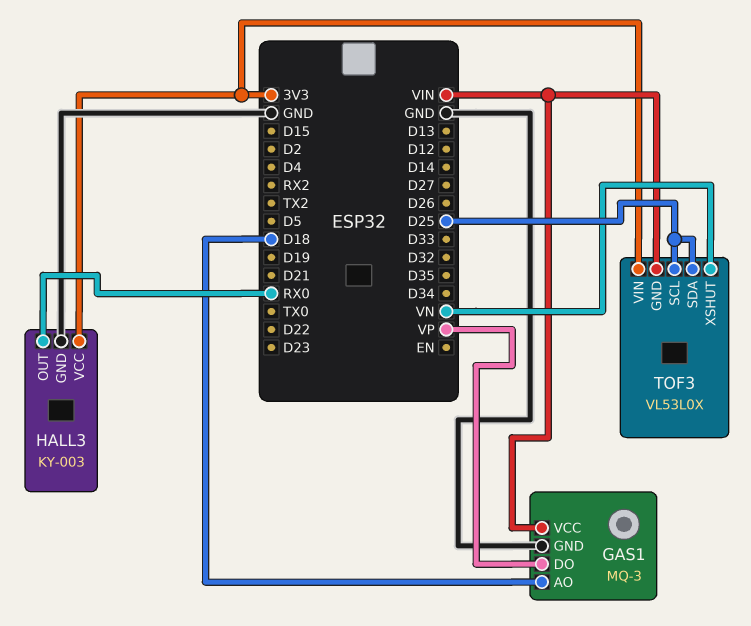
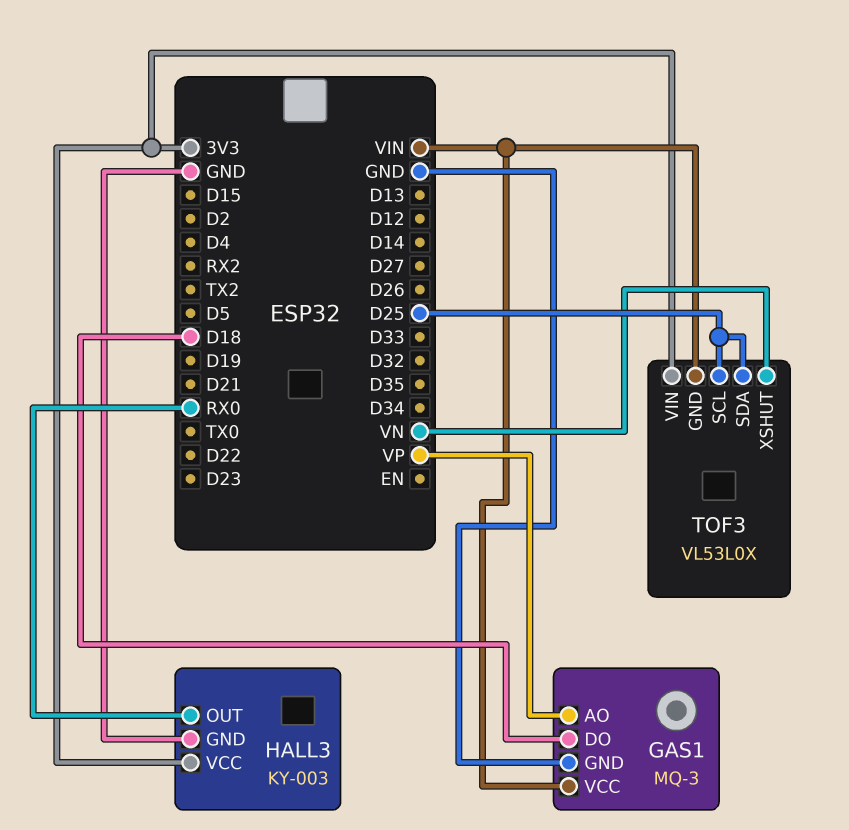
GAS1 pin AO: D18 -> VP
GAS1 pin DO: VP -> D18

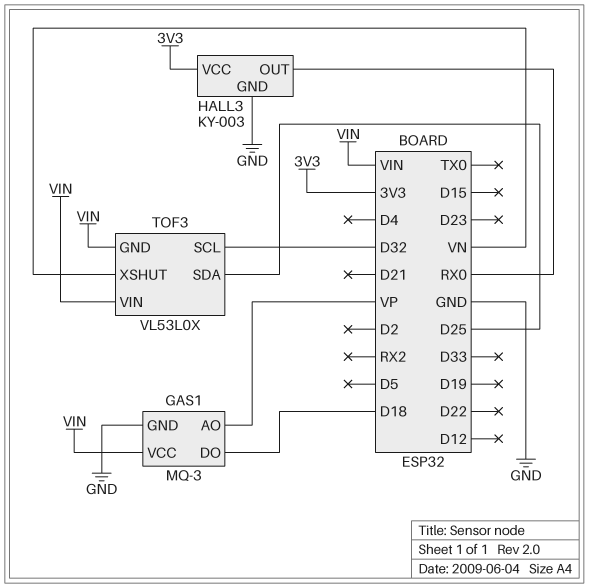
TOF3 pin SCL: D25 -> D32
TOF3 pin VIN: 3V3 -> VIN

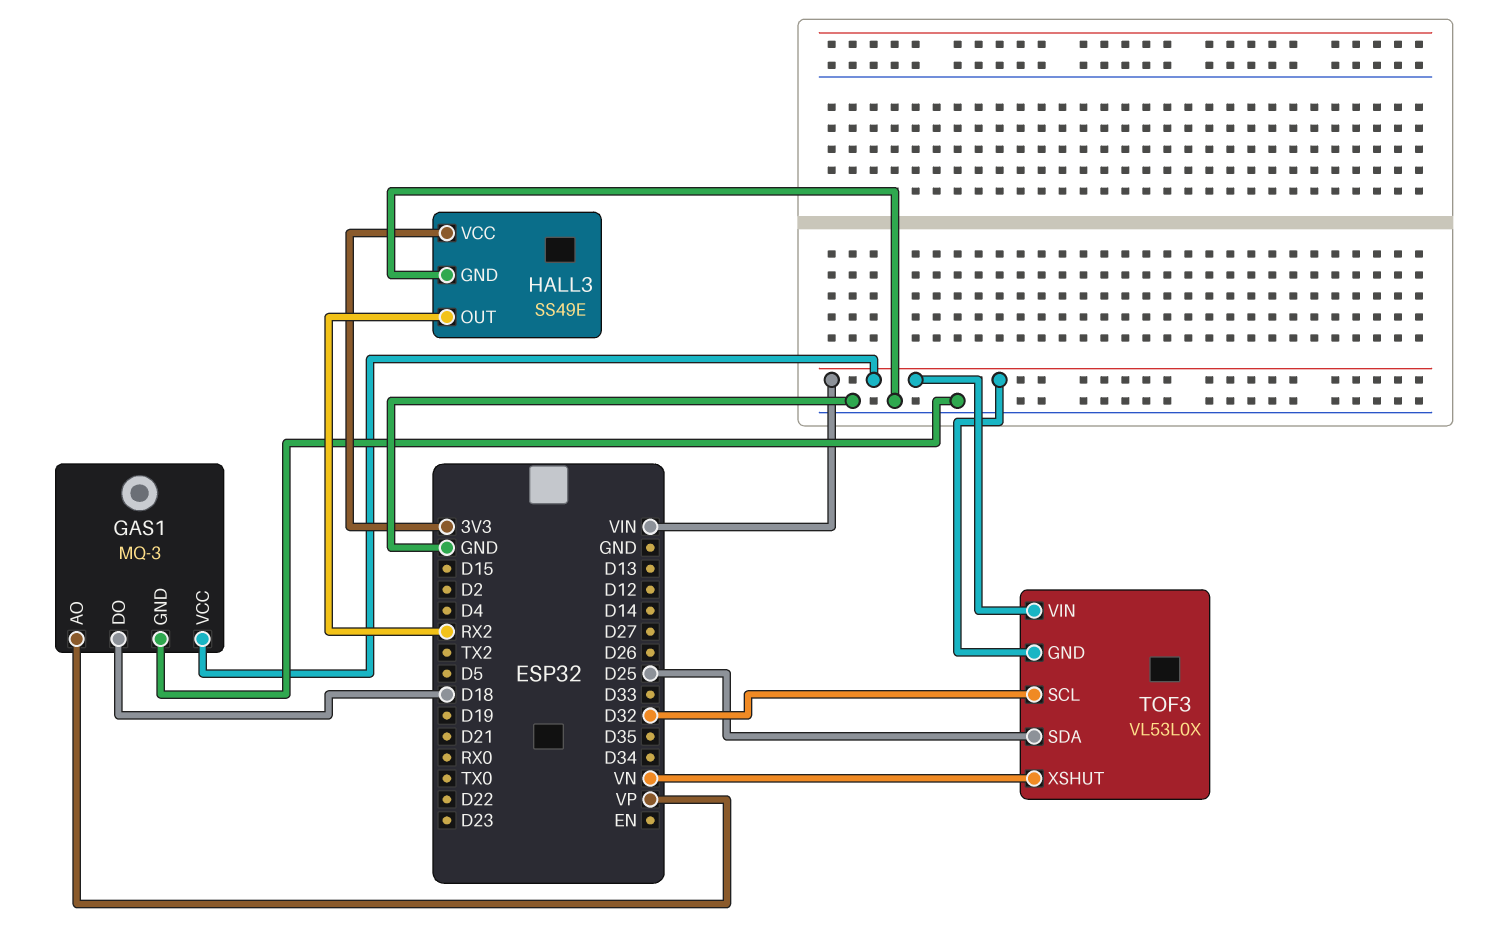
HALL3: KY-003 -> SS49E
HALL3 pin OUT: RX0 -> RX2

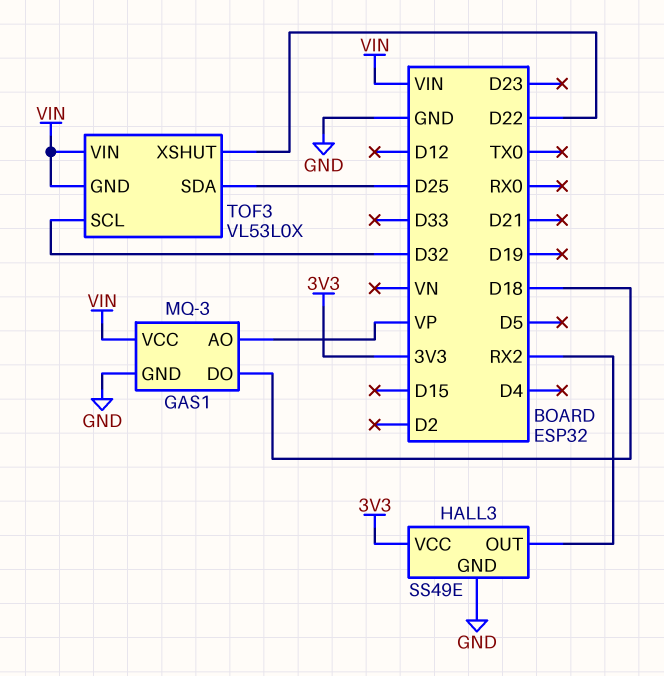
TOF3 pin XSHUT: VN -> D22

